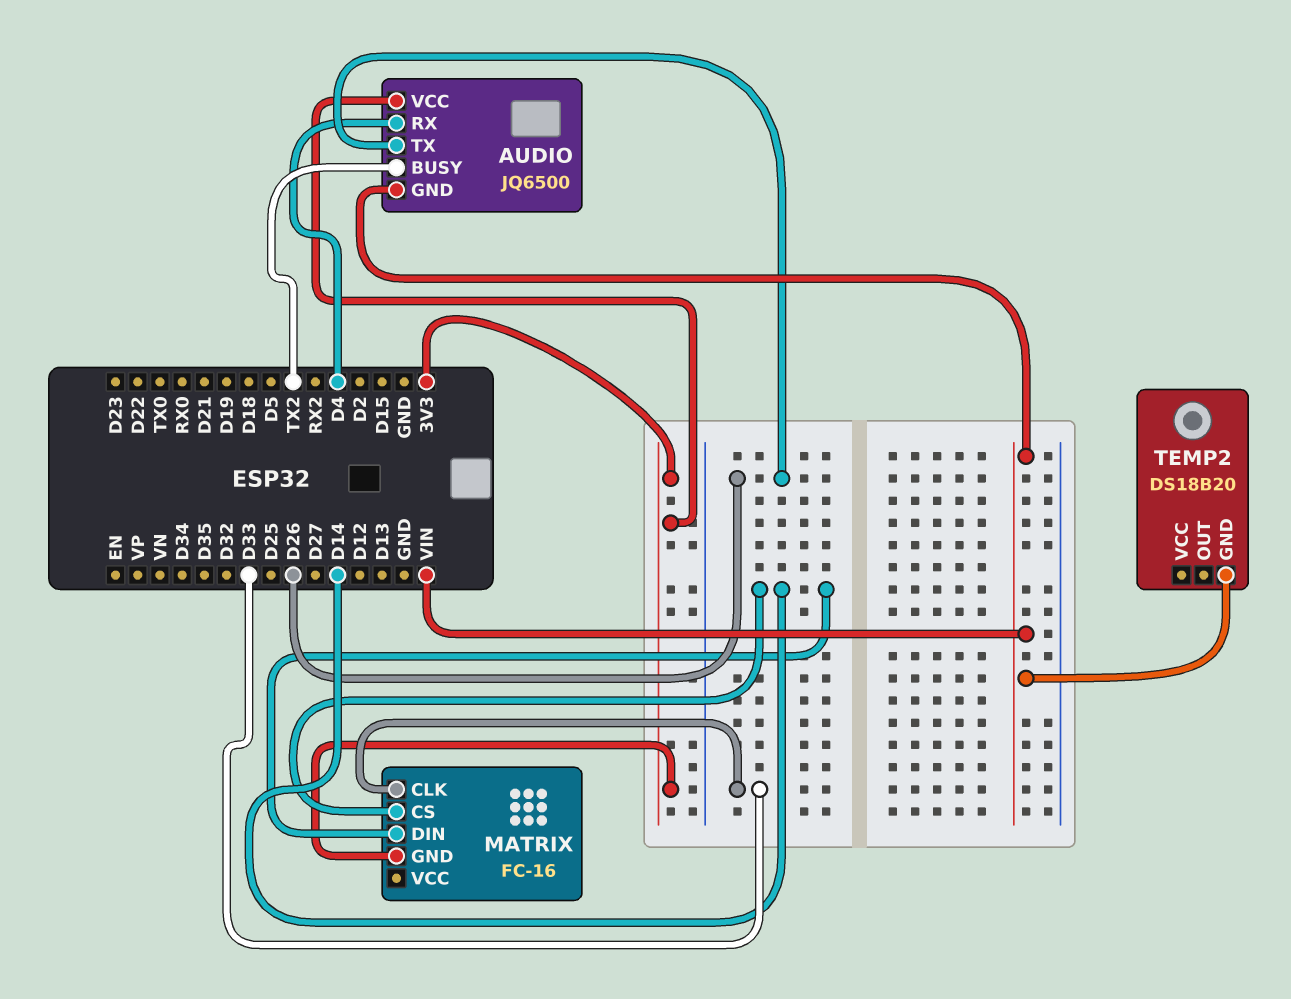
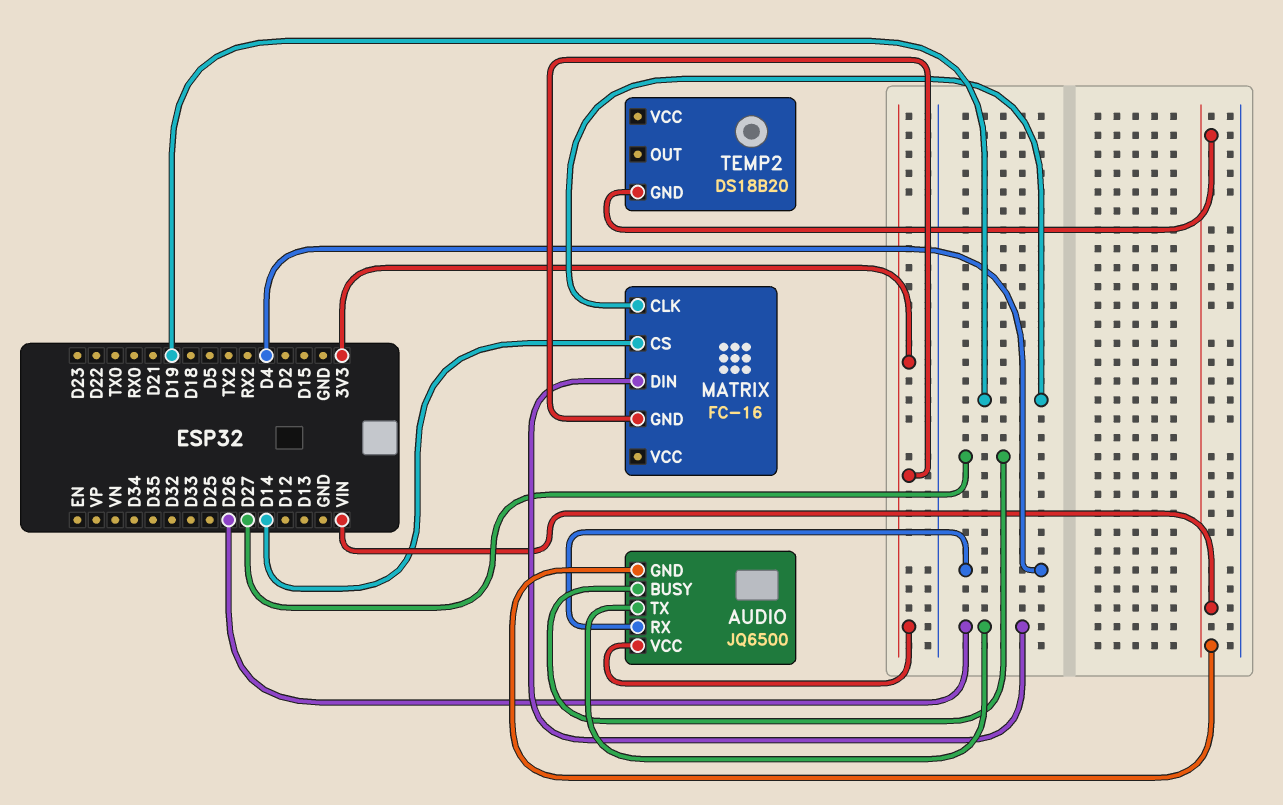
AUDIO pin BUSY: TX2 -> D27
MATRIX pin CLK: D33 -> D19
MATRIX pin DIN: D14 -> D26

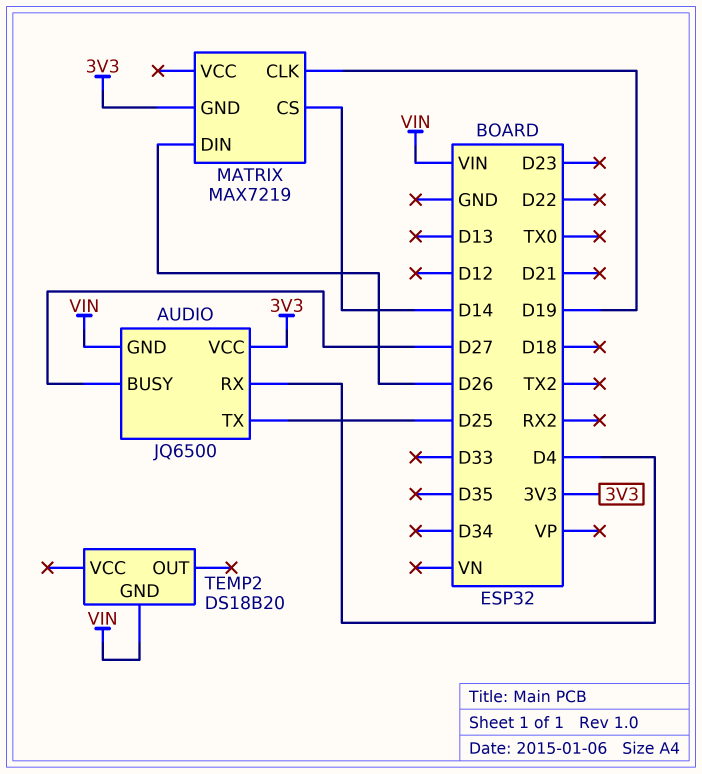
AUDIO pin TX: D26 -> D25
MATRIX: FC-16 -> MAX7219

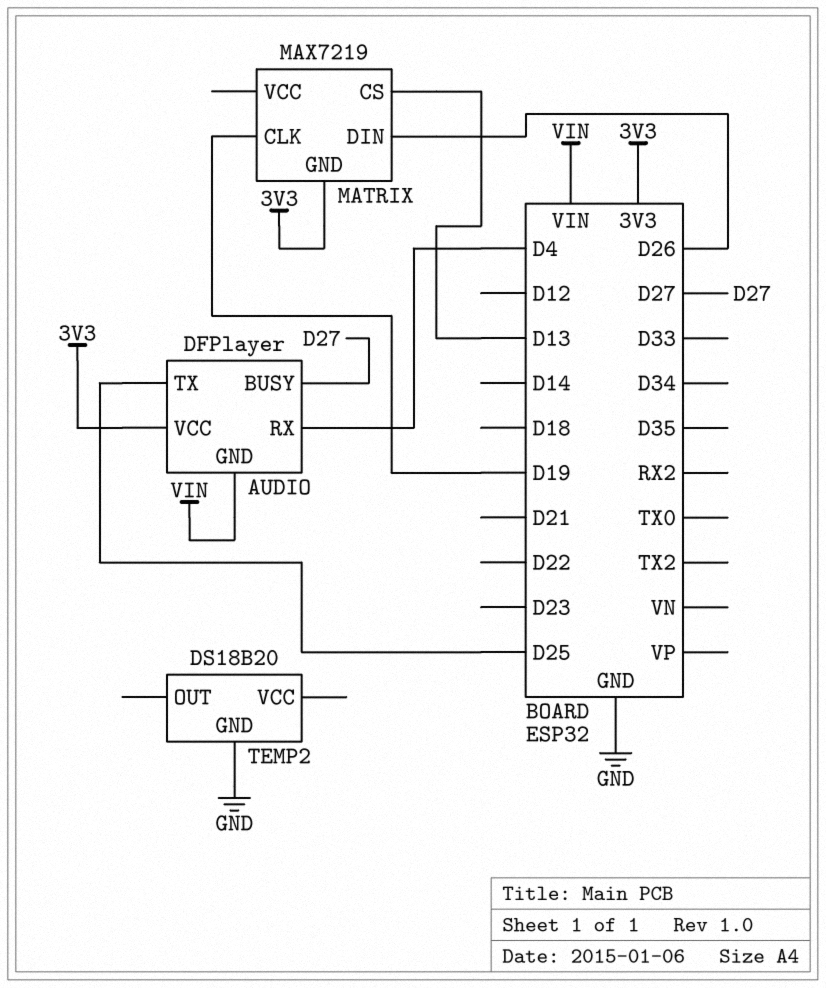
AUDIO: JQ6500 -> DFPlayer
MATRIX pin CS: D14 -> D13
TEMP2 pin GND: VIN -> GND

